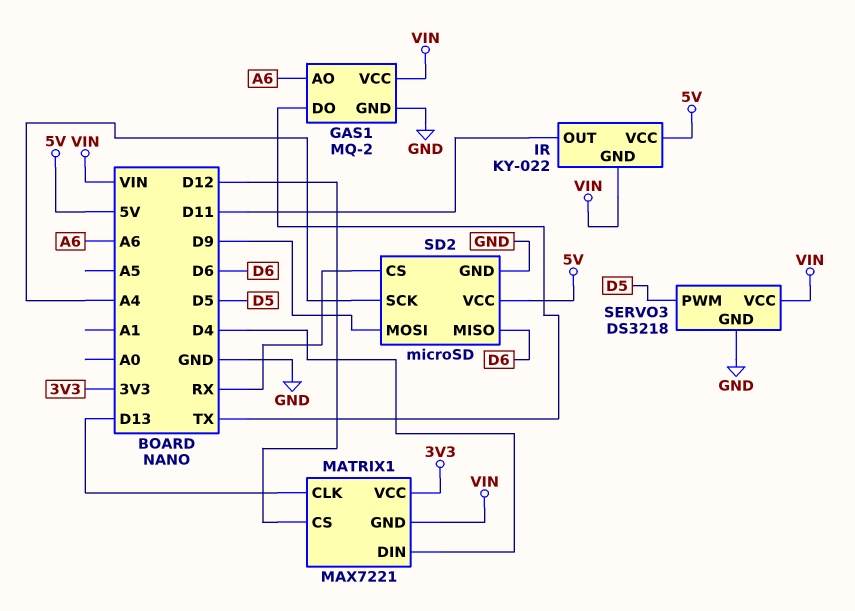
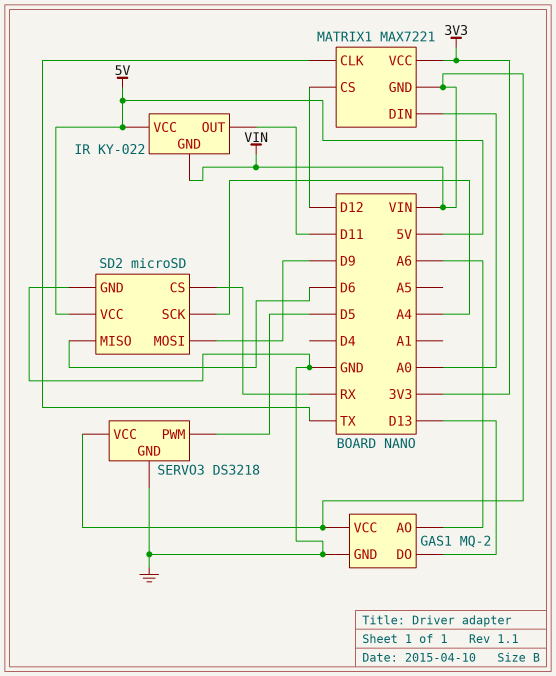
GAS1 pin DO: TX -> D13
MATRIX1 pin CLK: D13 -> TX
MATRIX1 pin DIN: D4 -> A0

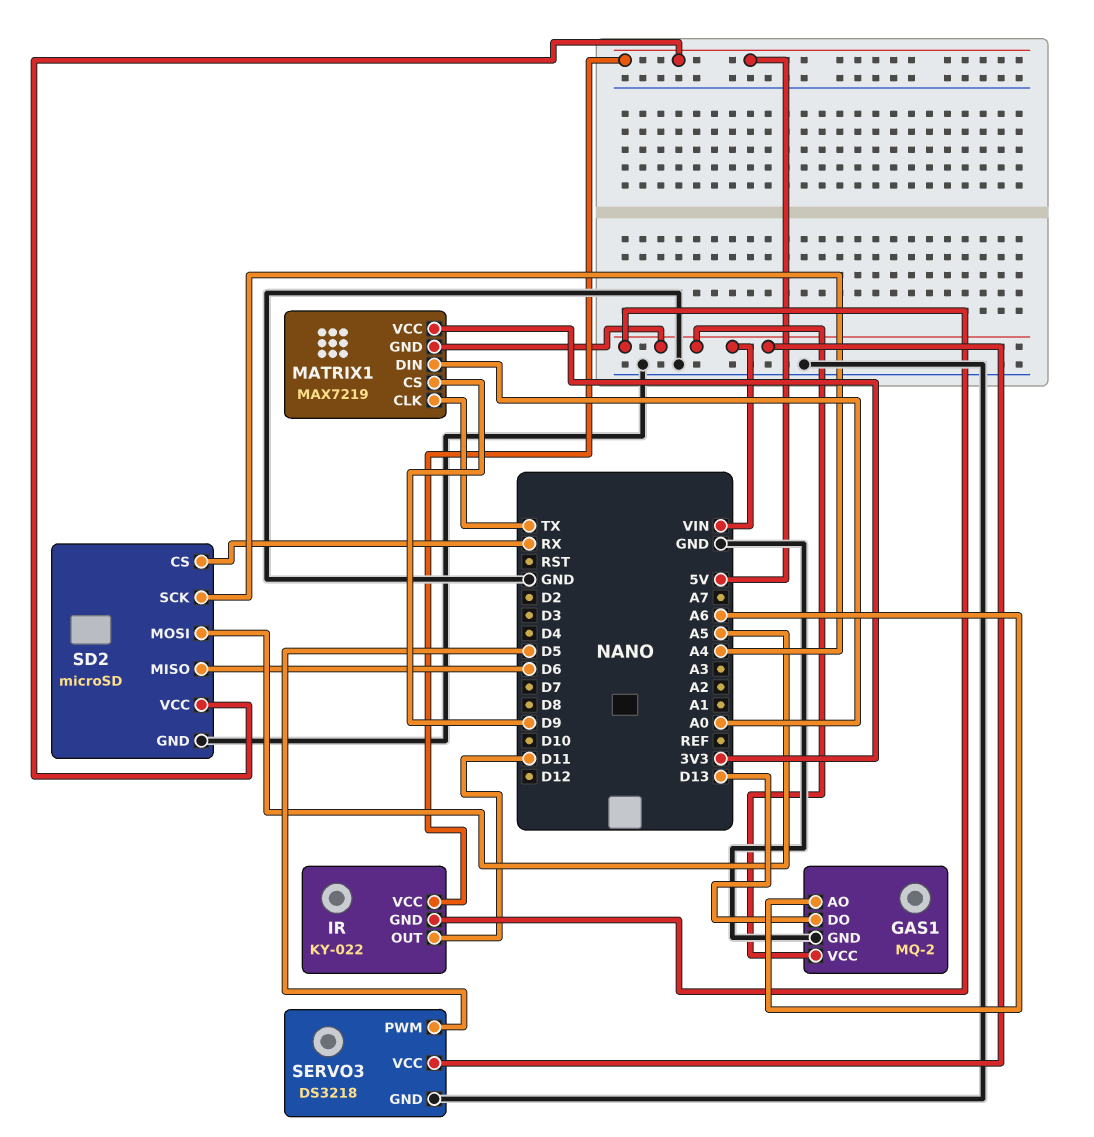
MATRIX1: MAX7221 -> MAX7219
MATRIX1 pin CS: D12 -> D9
SD2 pin MOSI: D9 -> A5

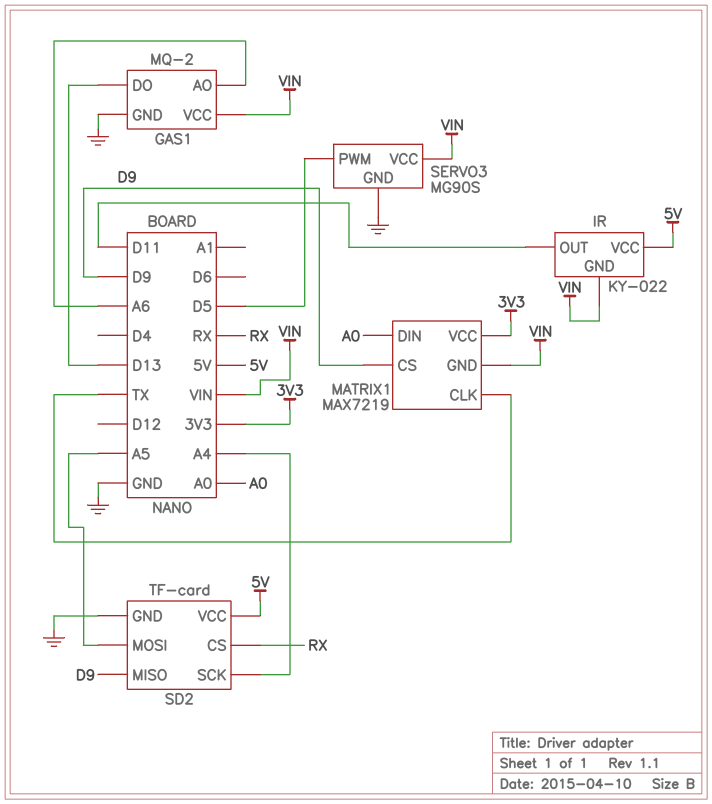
SD2: microSD -> TF-card
SD2 pin MISO: D6 -> D9
SERVO3: DS3218 -> MG90S

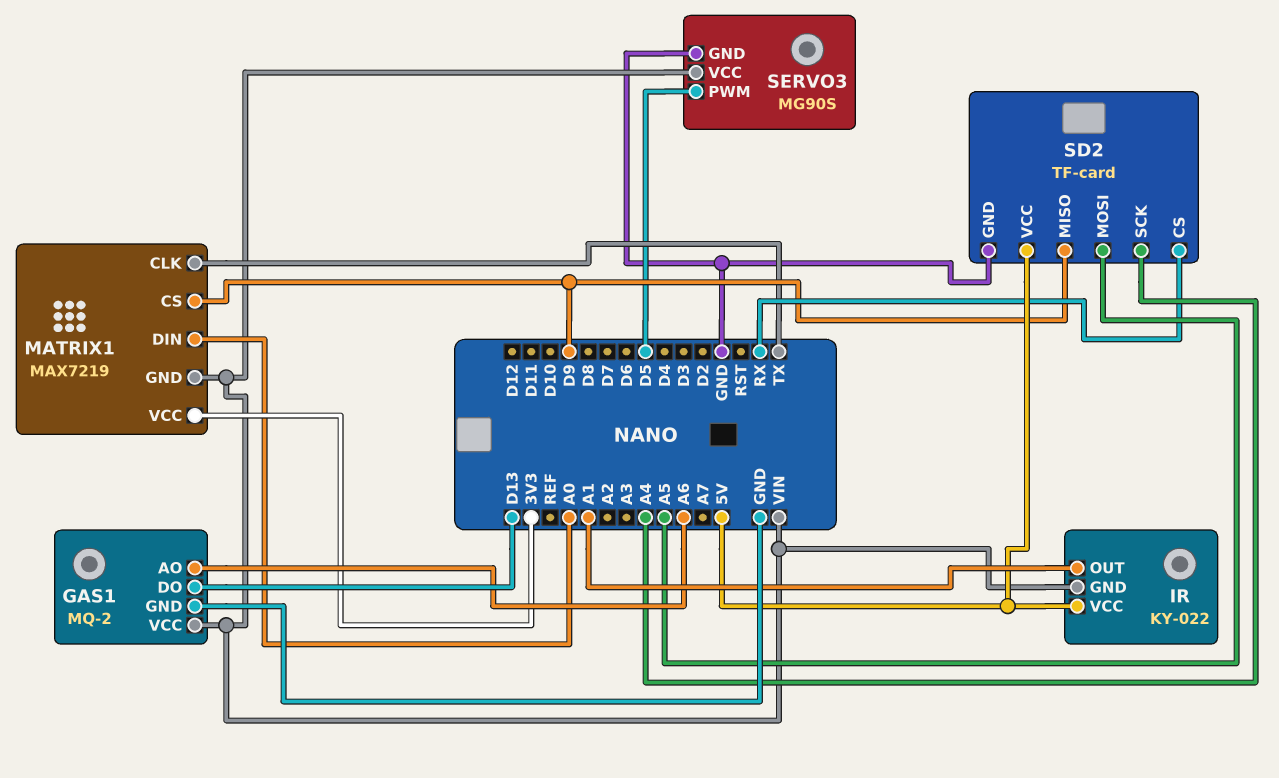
IR pin OUT: D11 -> A1

